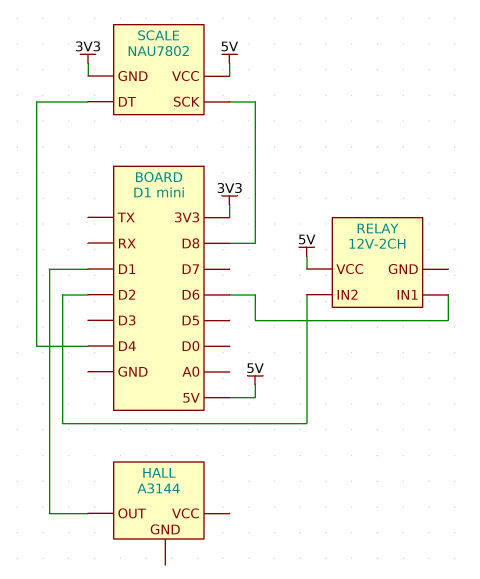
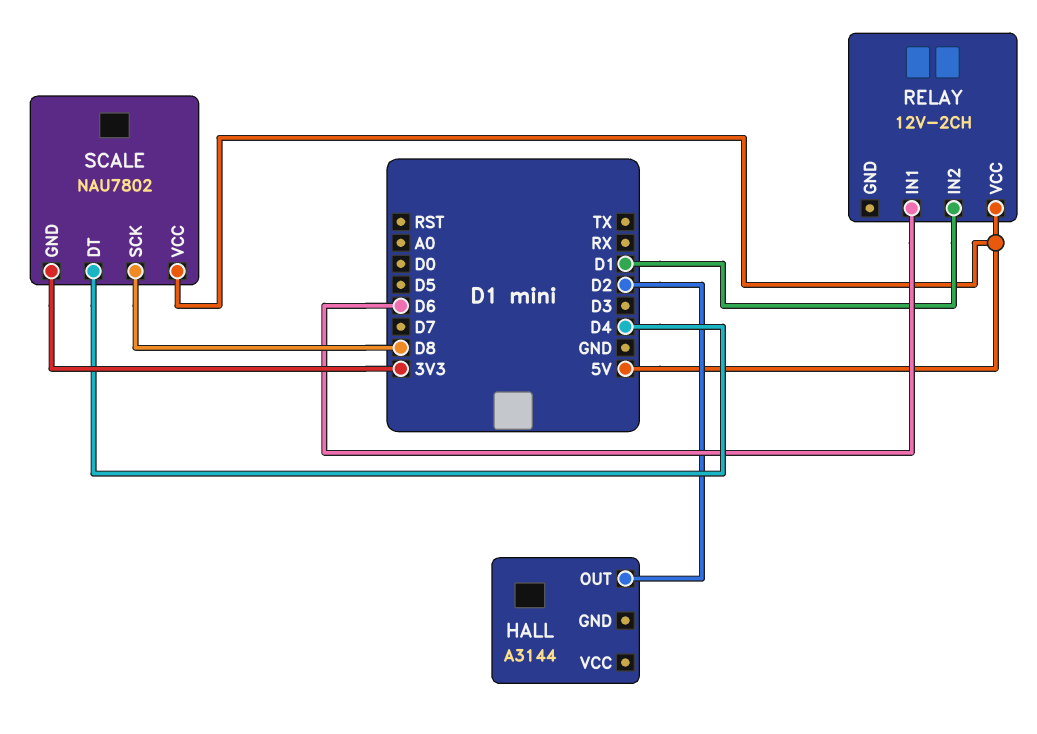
HALL pin OUT: D1 -> D2
RELAY pin IN2: D2 -> D1

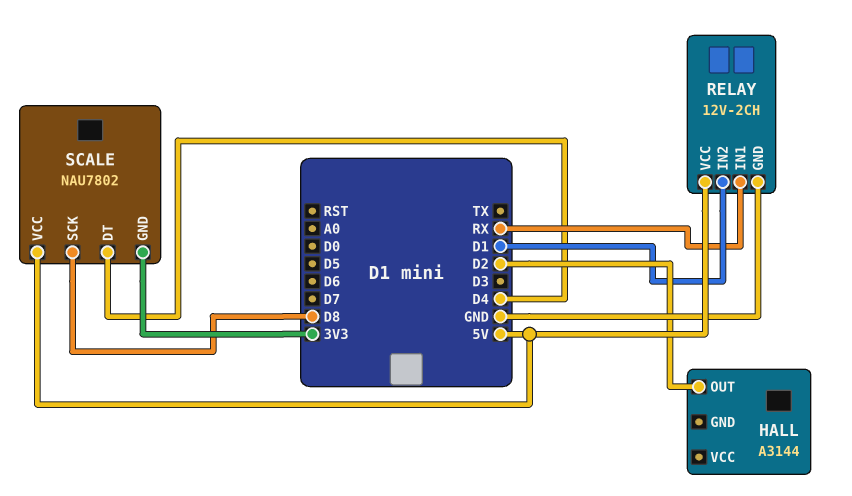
RELAY pin GND: none -> GND
RELAY pin IN1: D6 -> RX

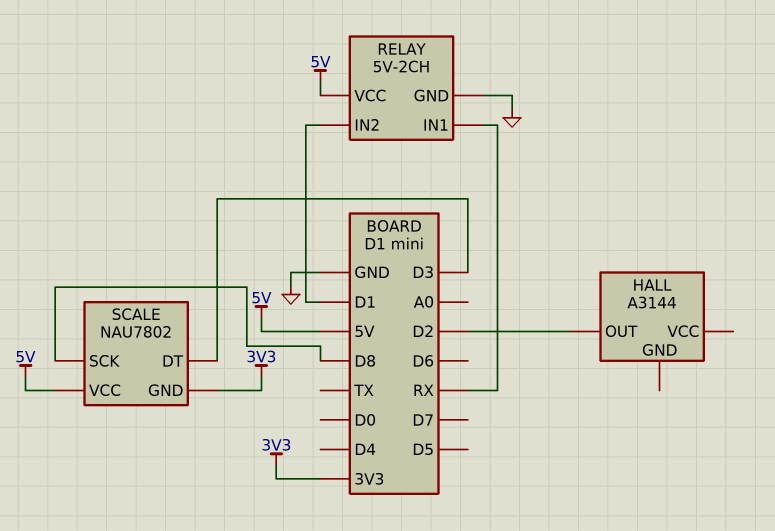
RELAY: 12V-2CH -> 5V-2CH
SCALE pin DT: D4 -> D3

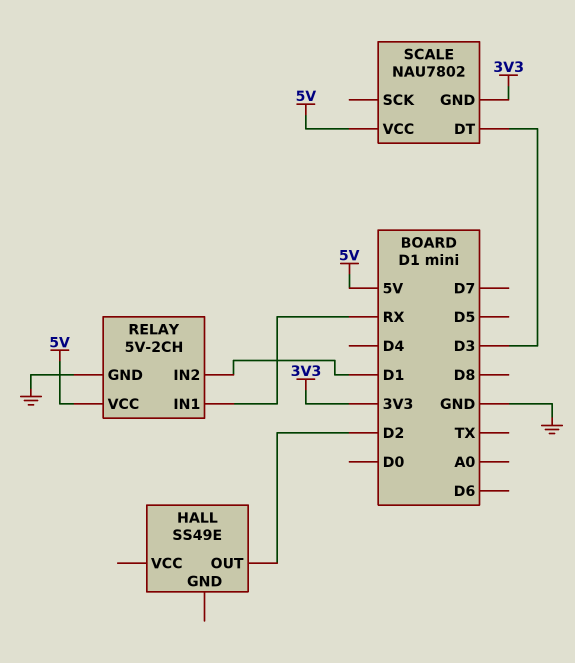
HALL: A3144 -> SS49E
SCALE pin SCK: D8 -> none

